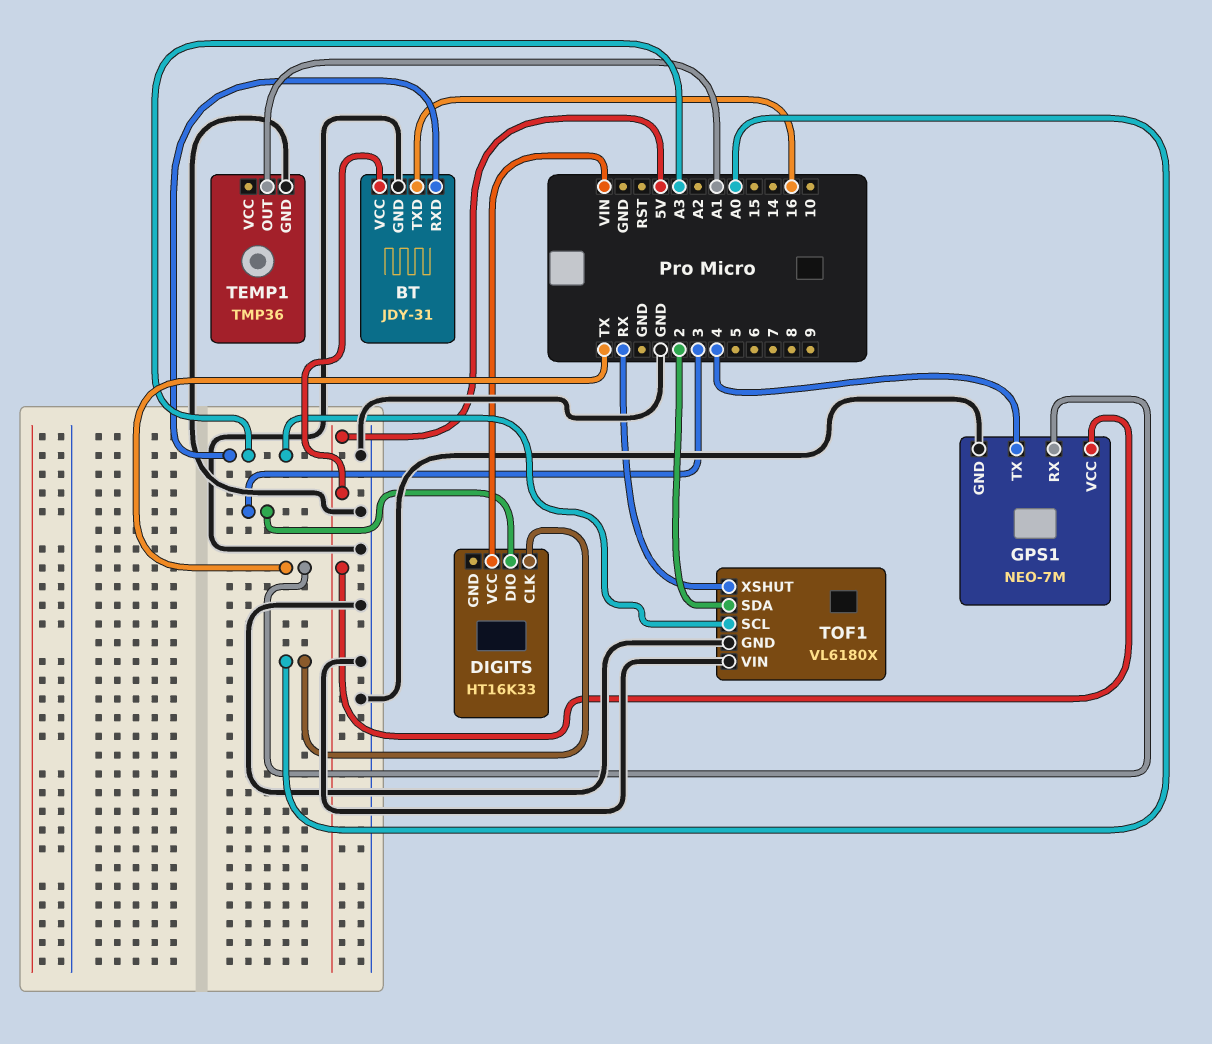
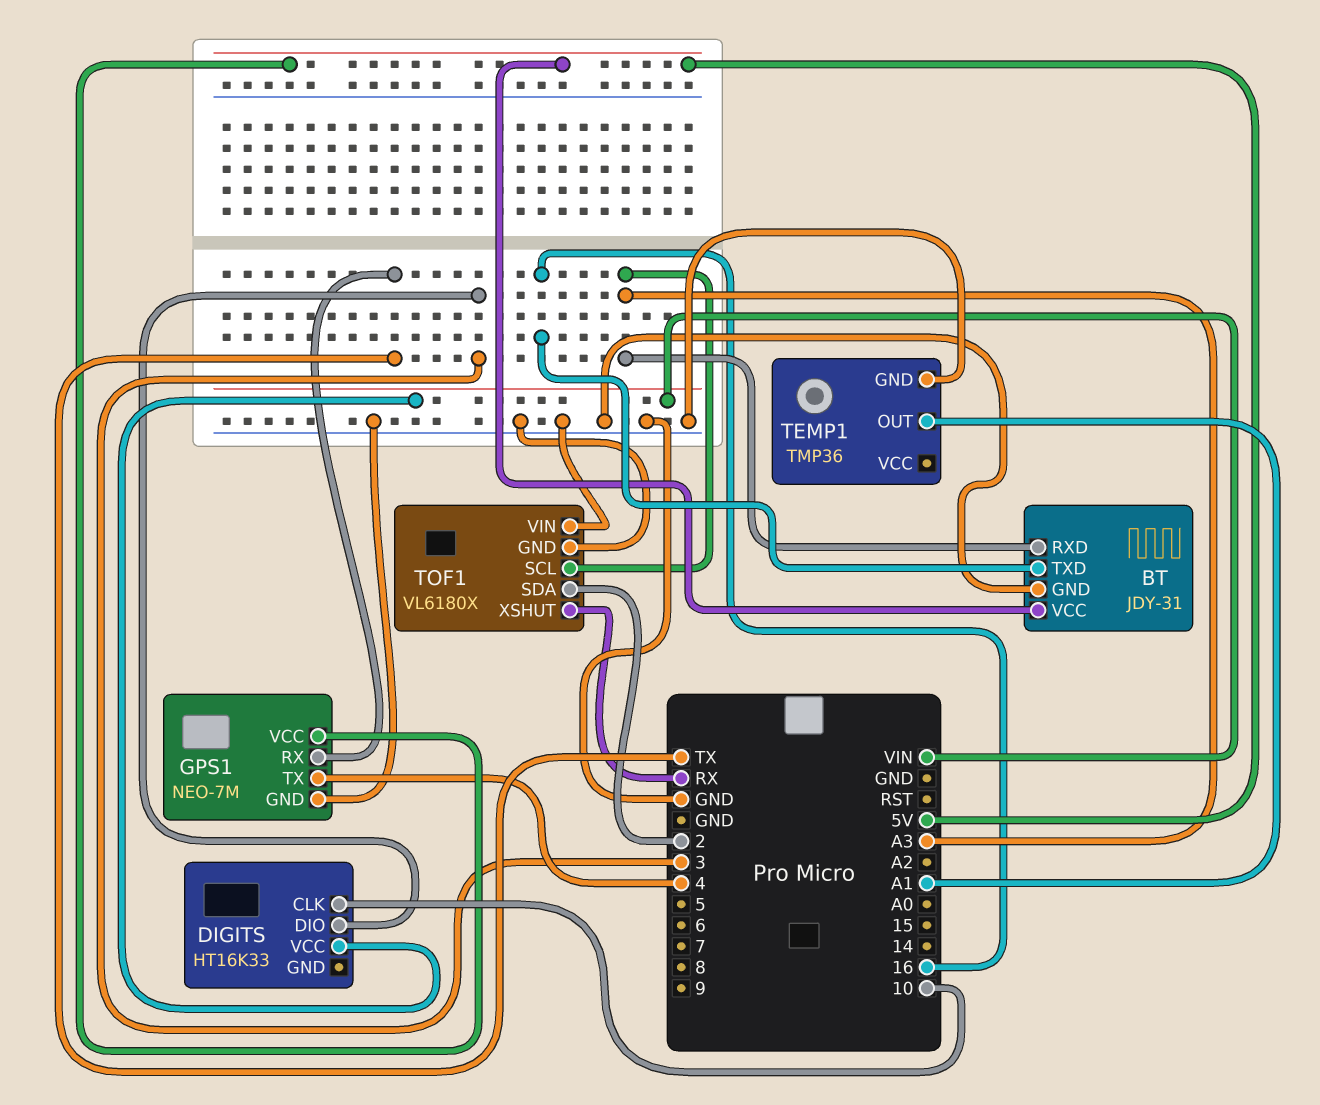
DIGITS pin CLK: A0 -> 10

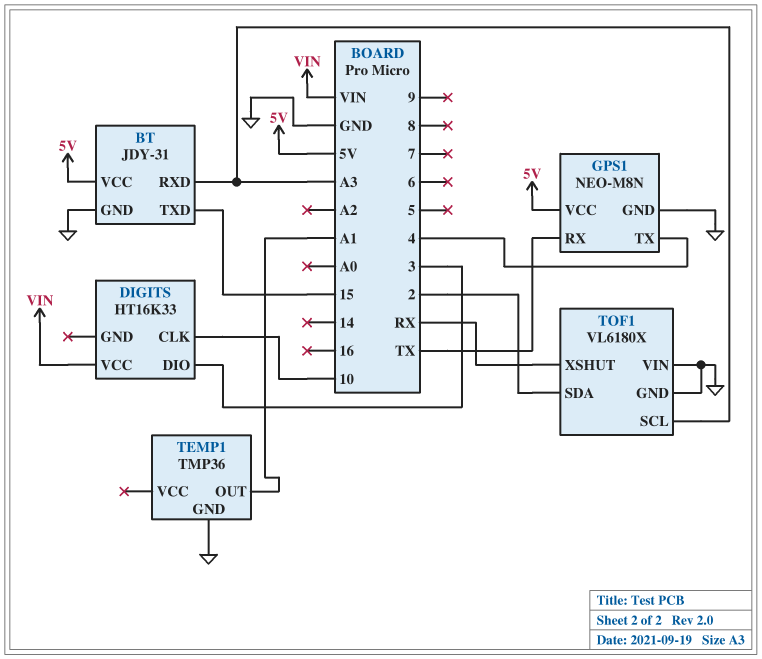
BT pin TXD: 16 -> 15
GPS1: NEO-7M -> NEO-M8N

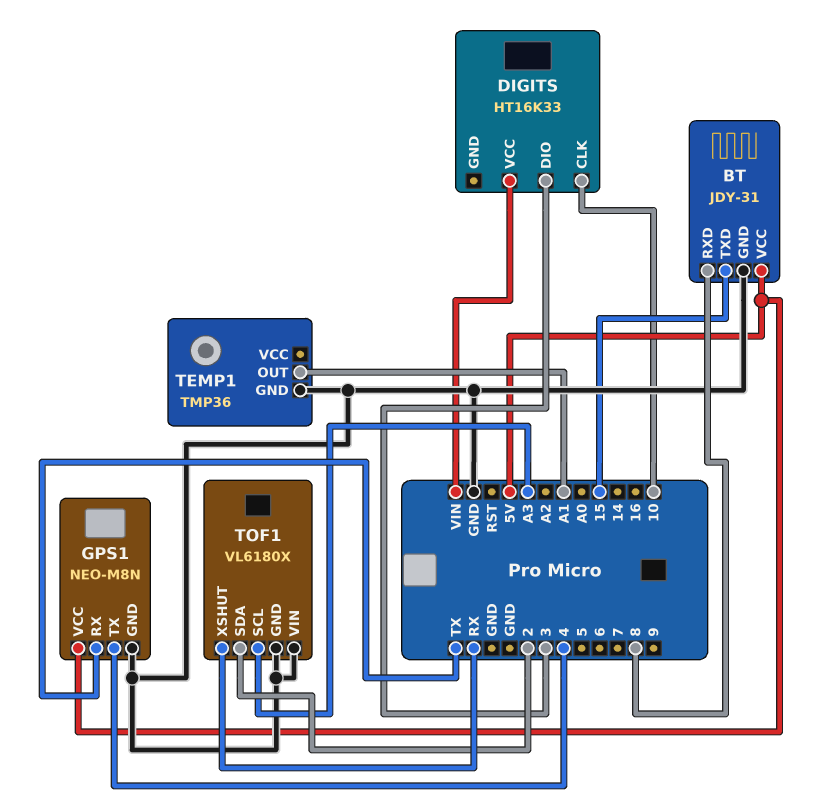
BT pin RXD: A3 -> 8

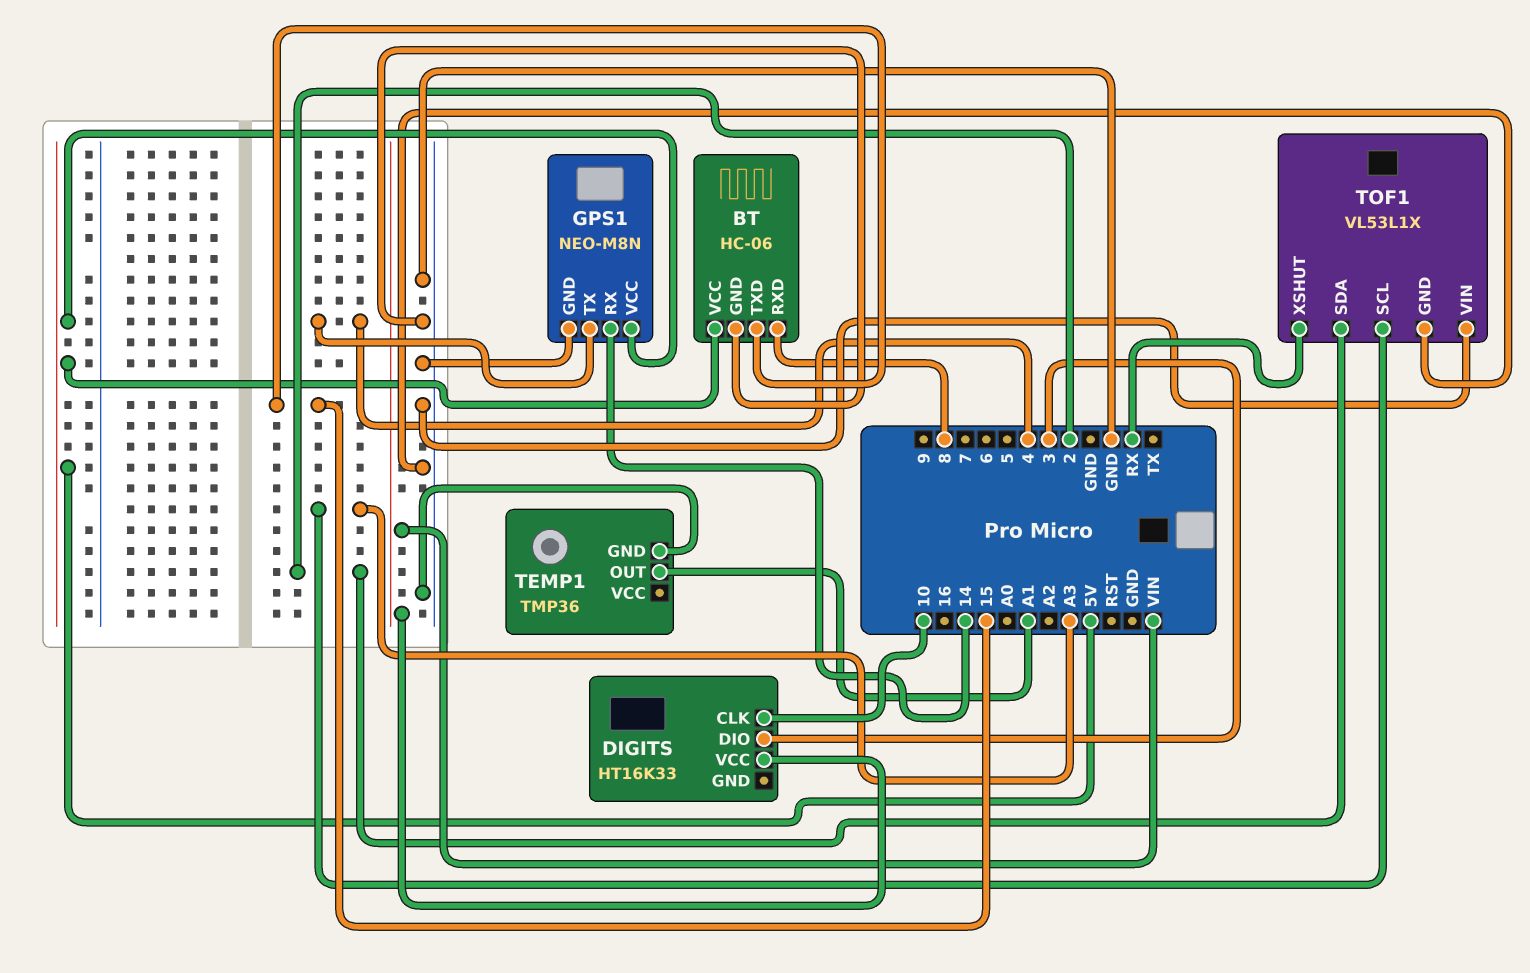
BT: JDY-31 -> HC-06
GPS1 pin RX: TX -> 14
TOF1: VL6180X -> VL53L1X

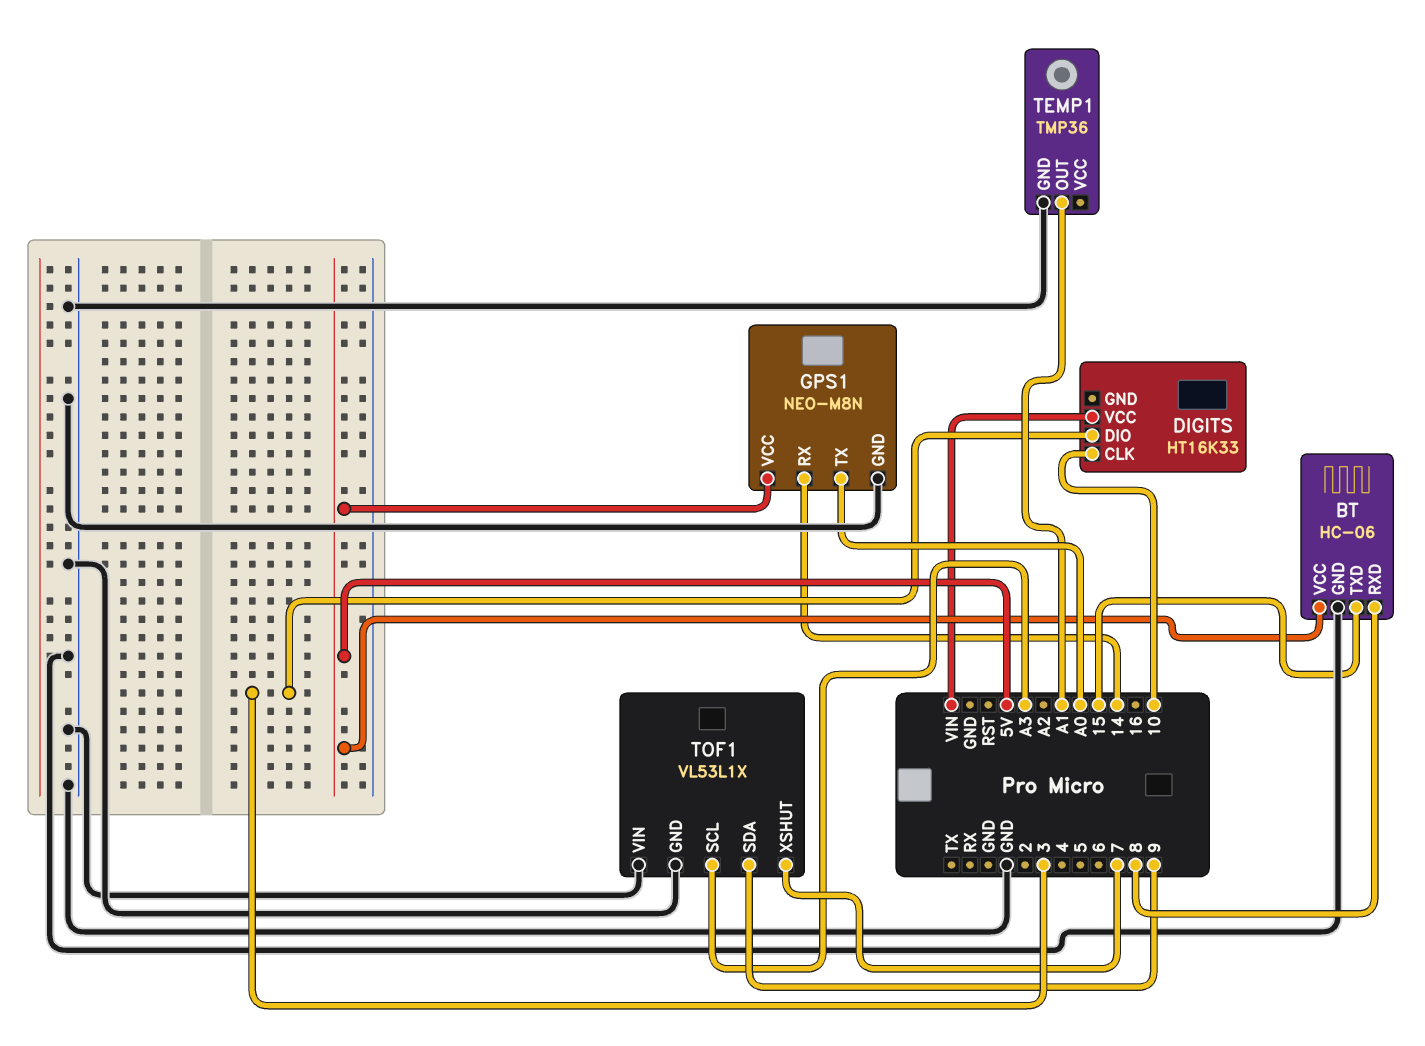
GPS1 pin TX: 4 -> A0
TOF1 pin SDA: 2 -> 9
TOF1 pin XSHUT: RX -> 7

